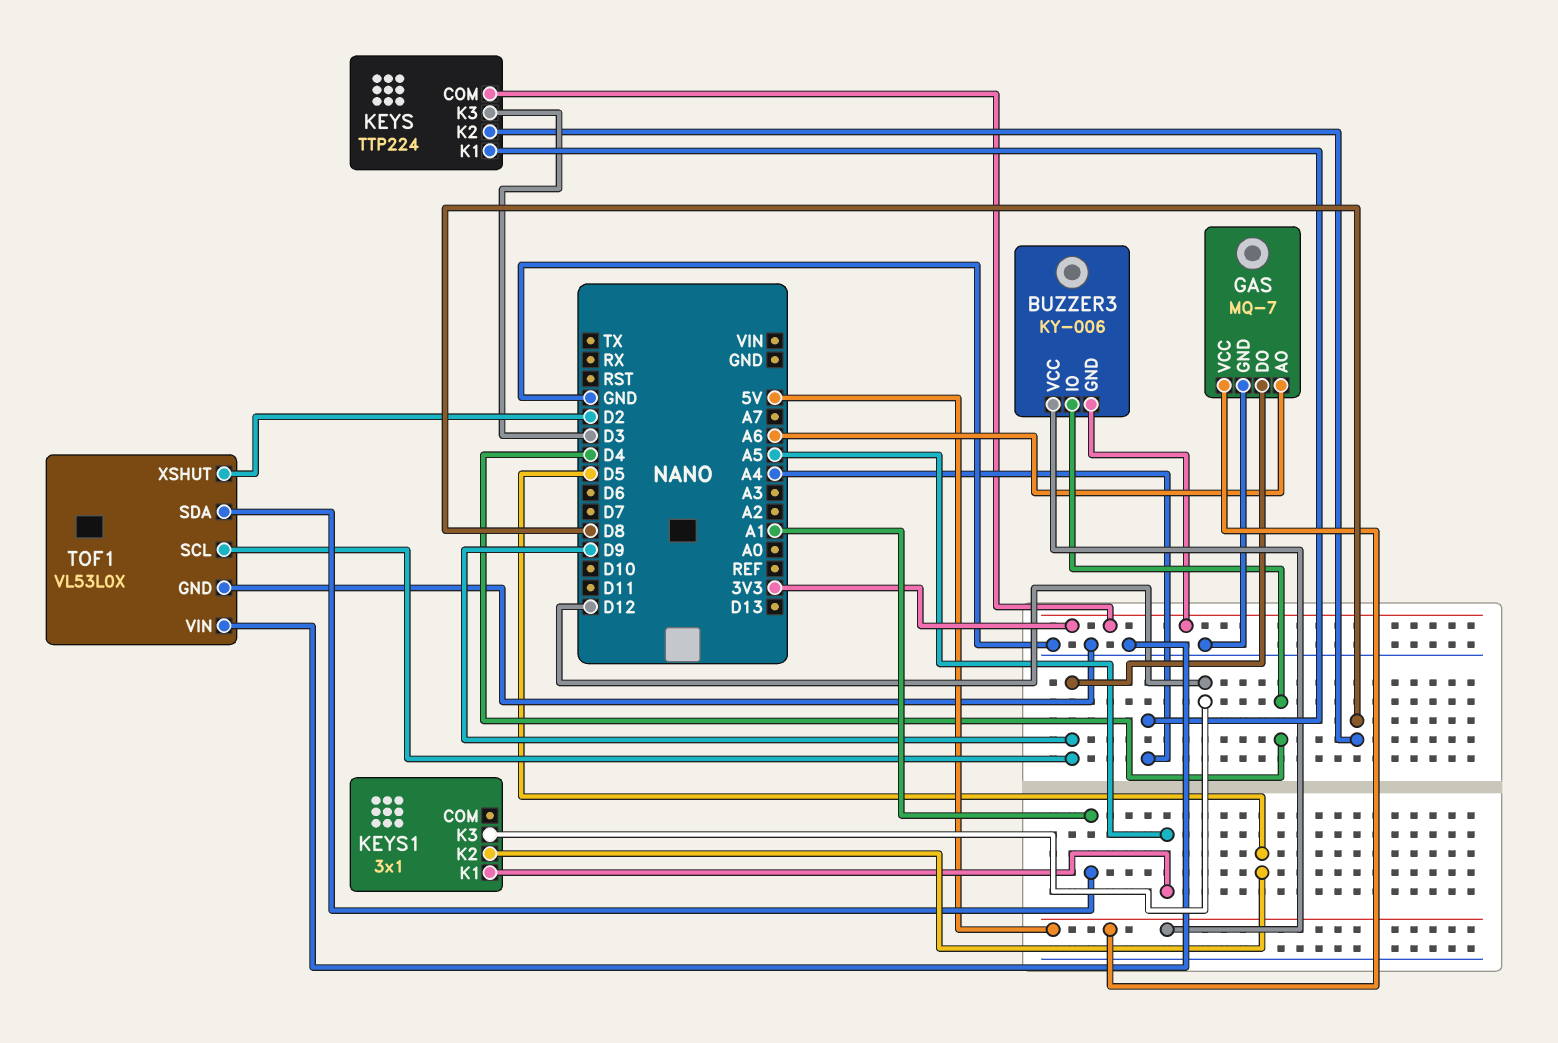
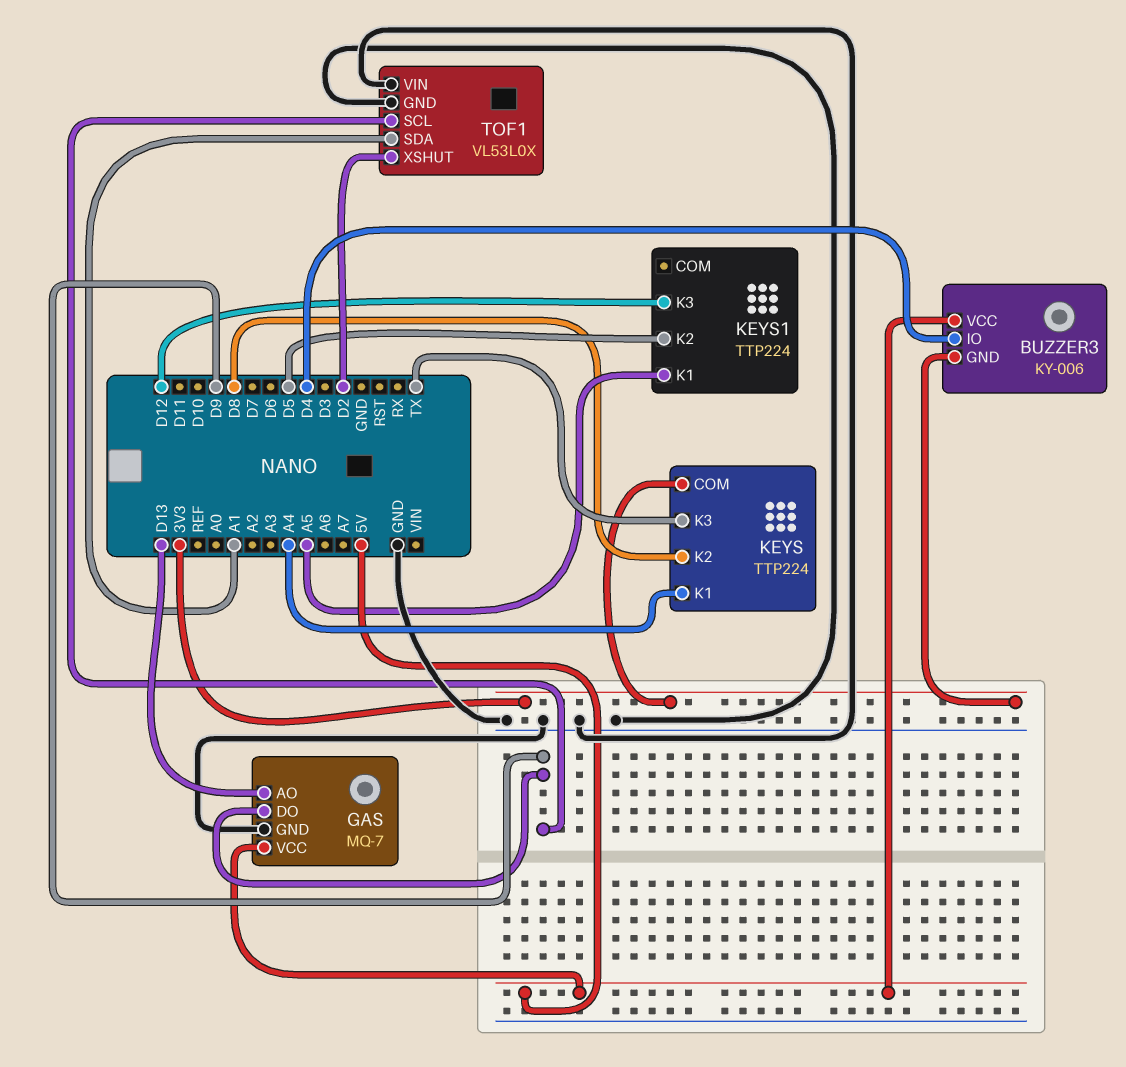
GAS pin AO: A6 -> D13
KEYS pin K3: D3 -> TX
KEYS1: 3x1 -> TTP224

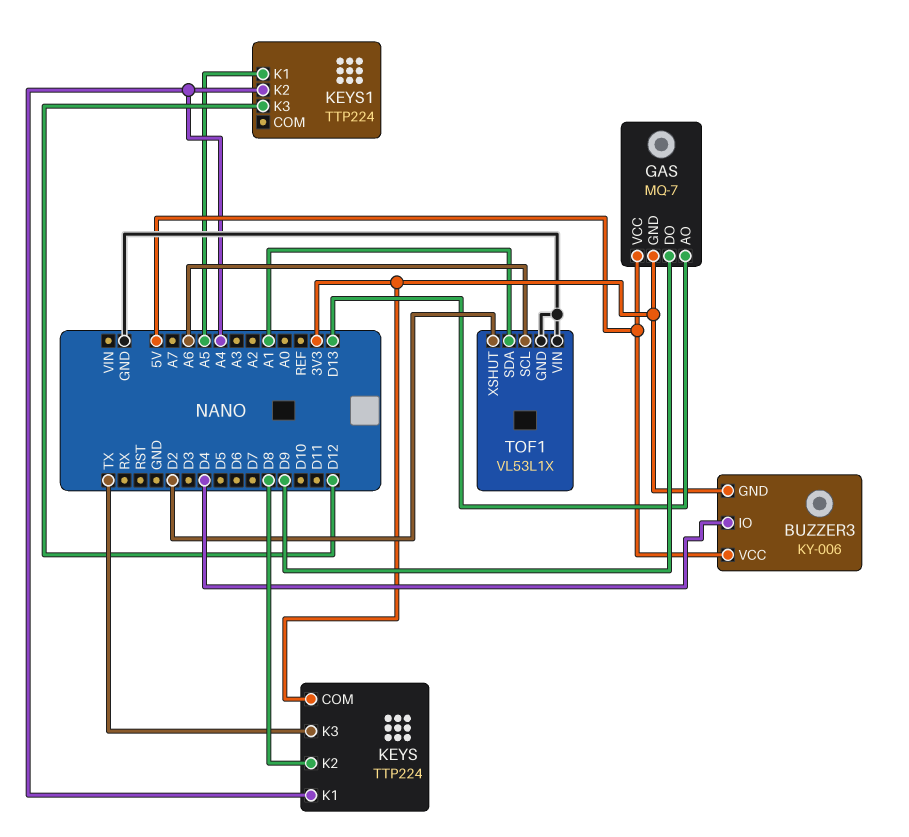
GAS pin GND: GND -> 3V3
KEYS1 pin K2: D5 -> A4
TOF1: VL53L0X -> VL53L1X
TOF1 pin SCL: D9 -> A6

